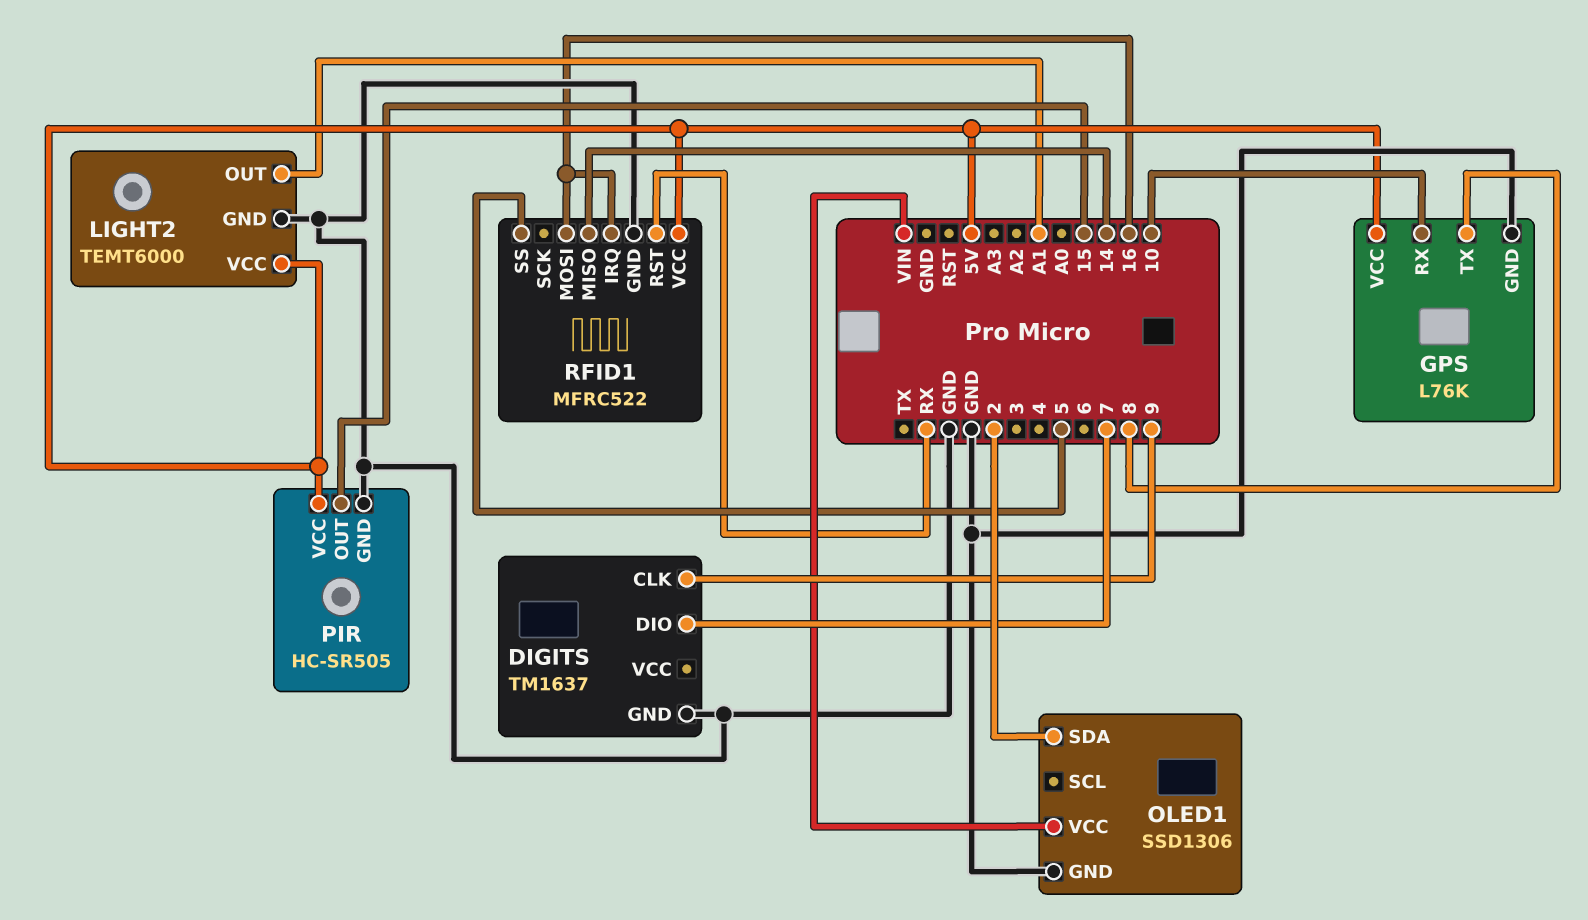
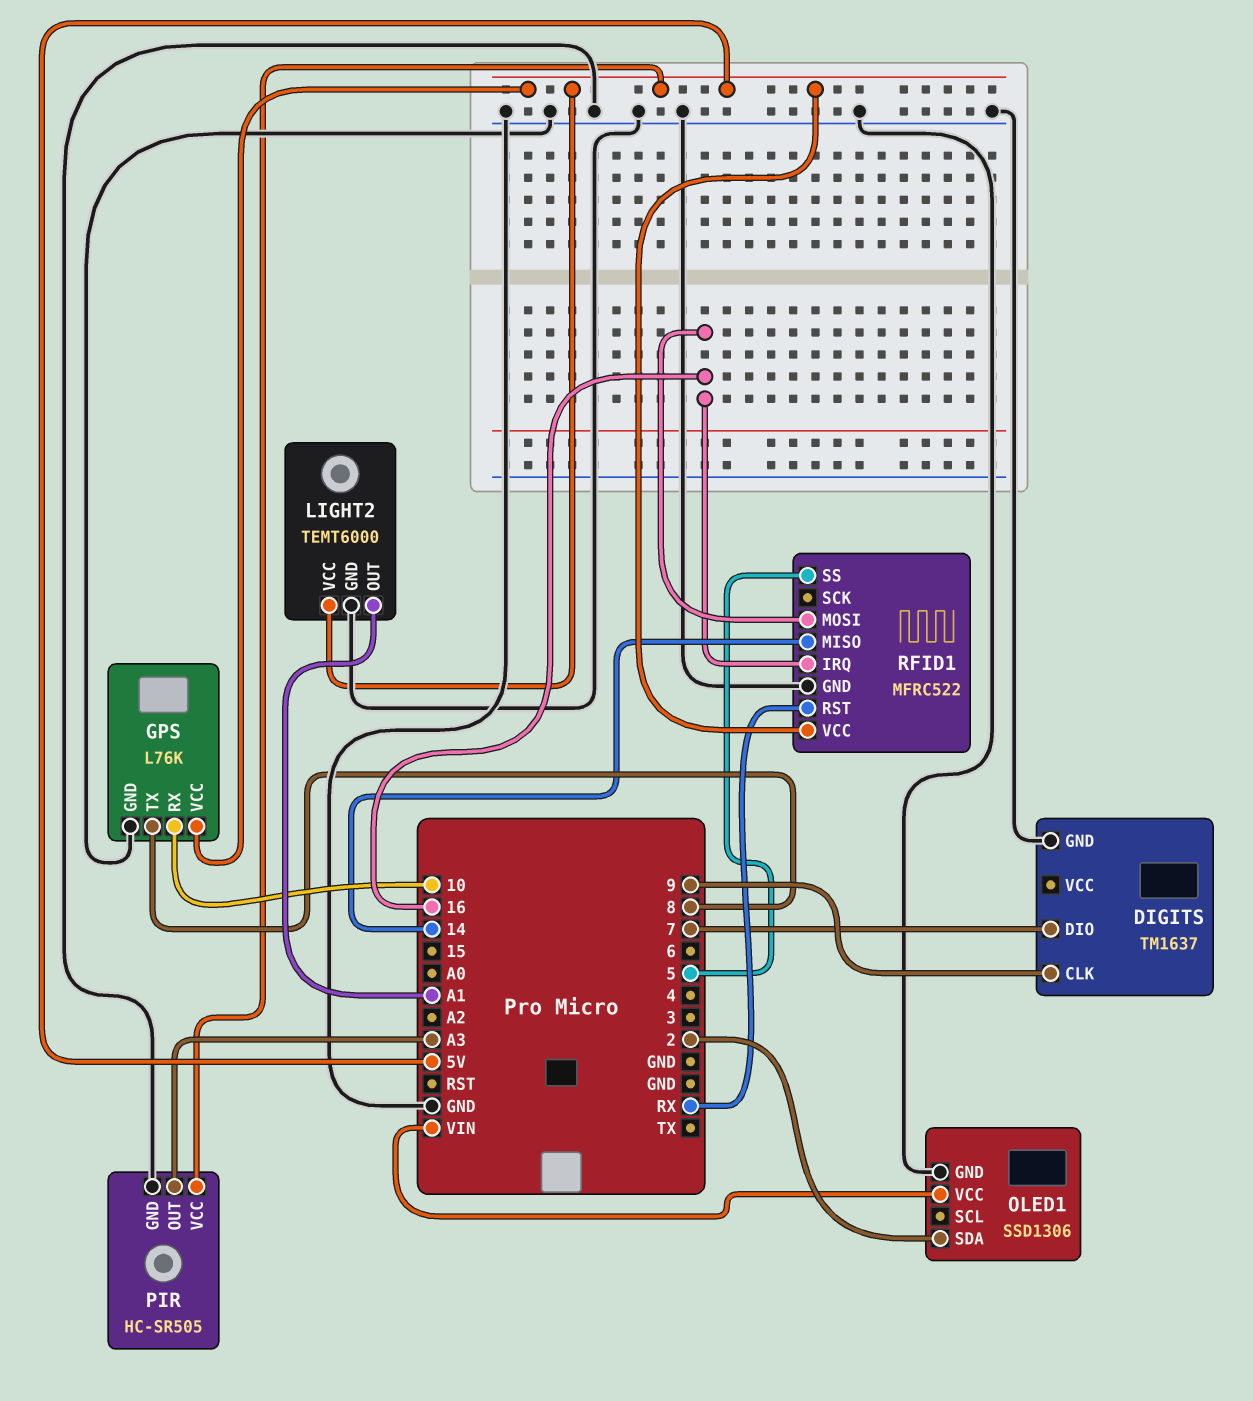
PIR pin OUT: 15 -> A3

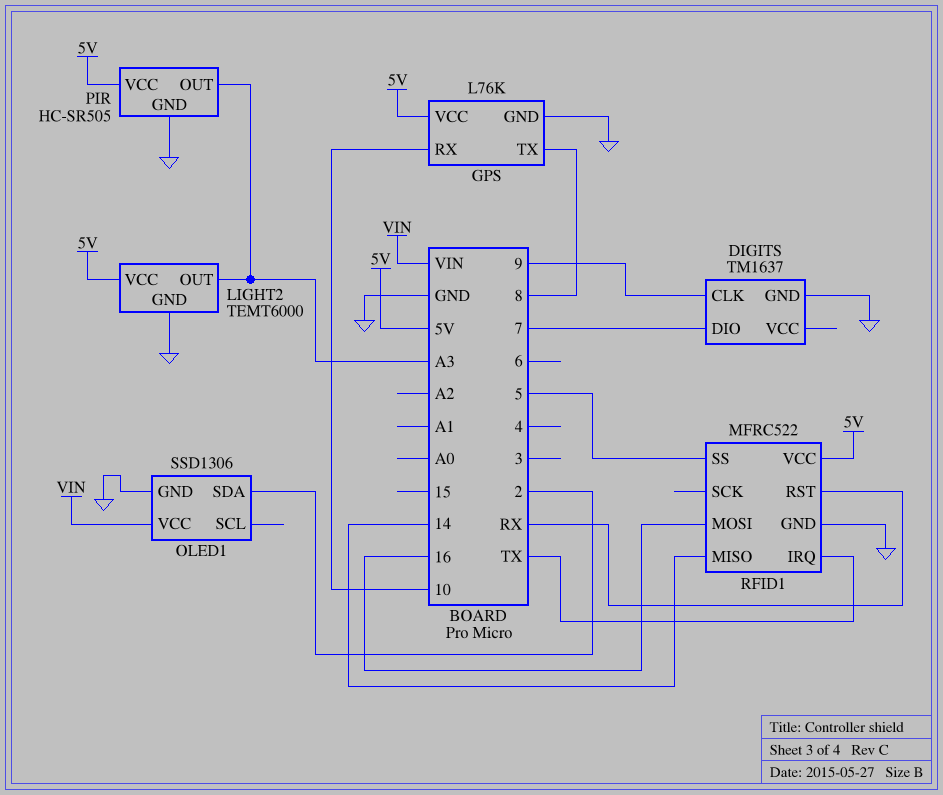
LIGHT2 pin OUT: A1 -> A3
RFID1 pin IRQ: 16 -> TX

